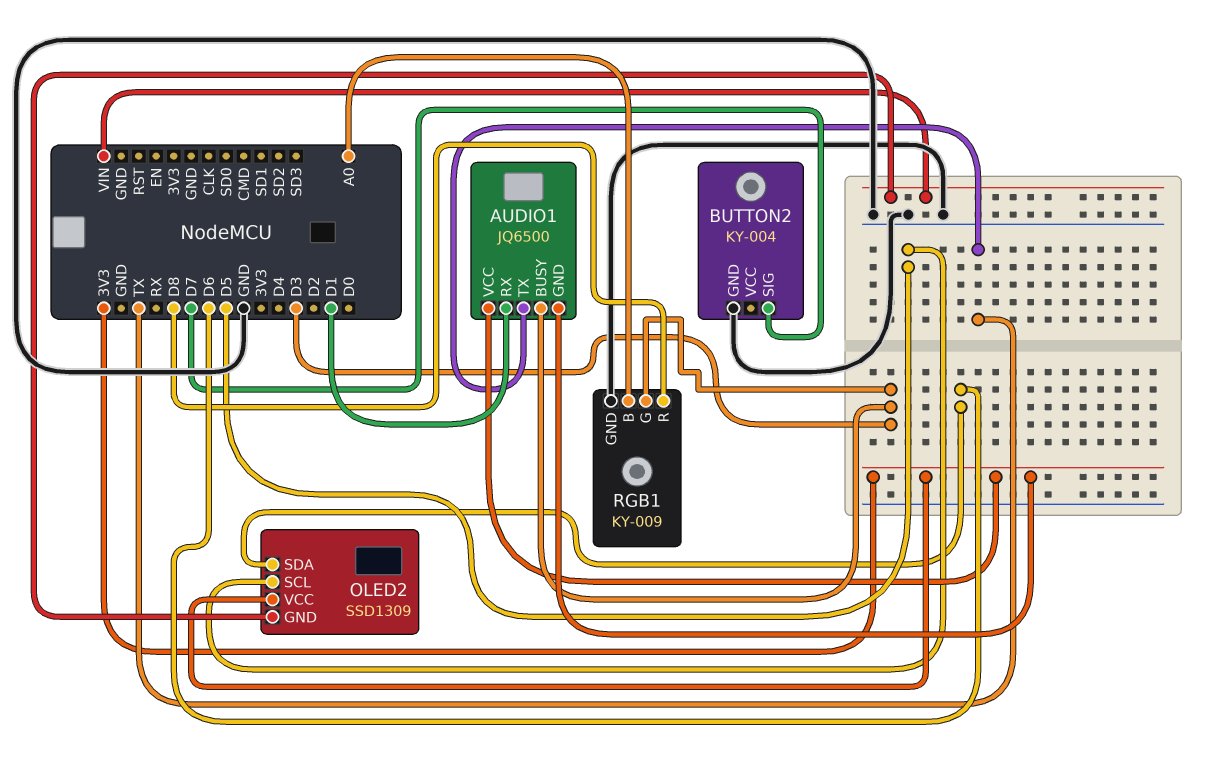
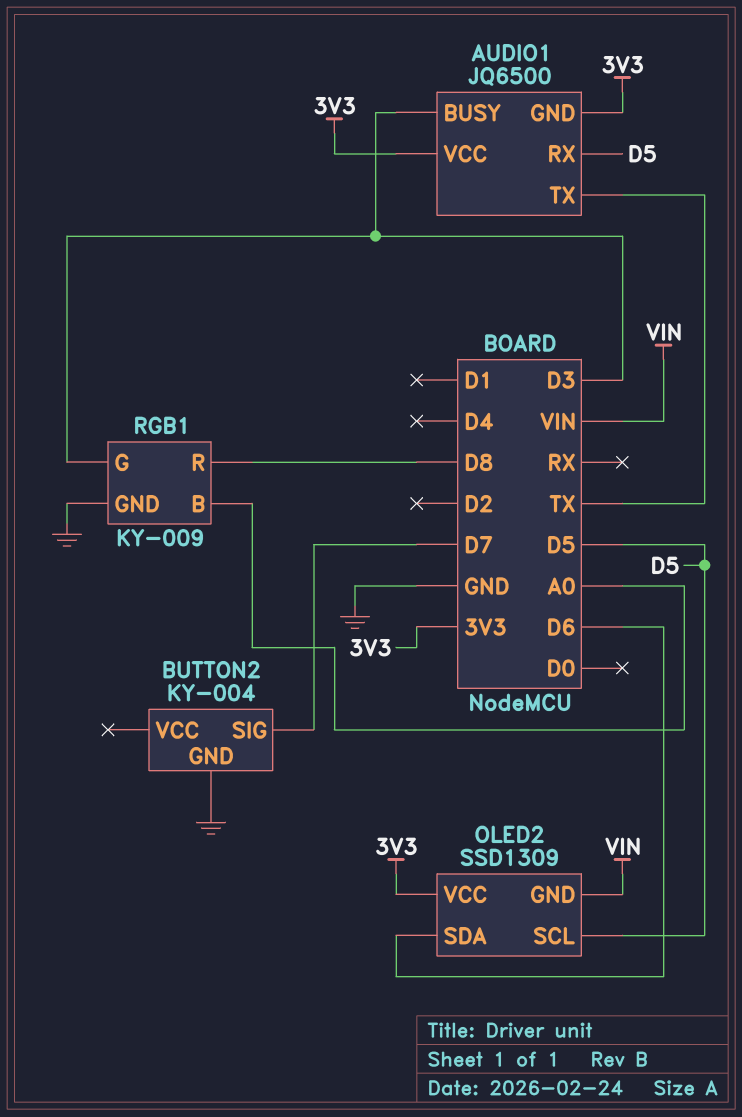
AUDIO1 pin RX: D1 -> D5

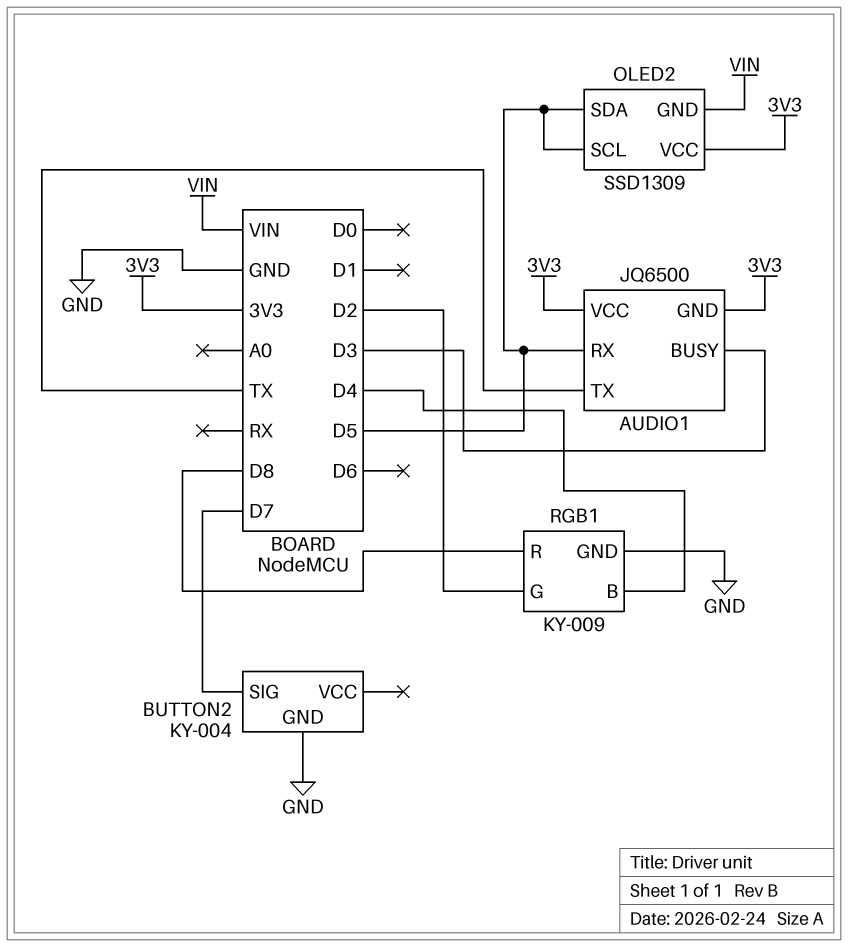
OLED2 pin SDA: D6 -> D5
RGB1 pin B: A0 -> D4
RGB1 pin G: D3 -> D2

